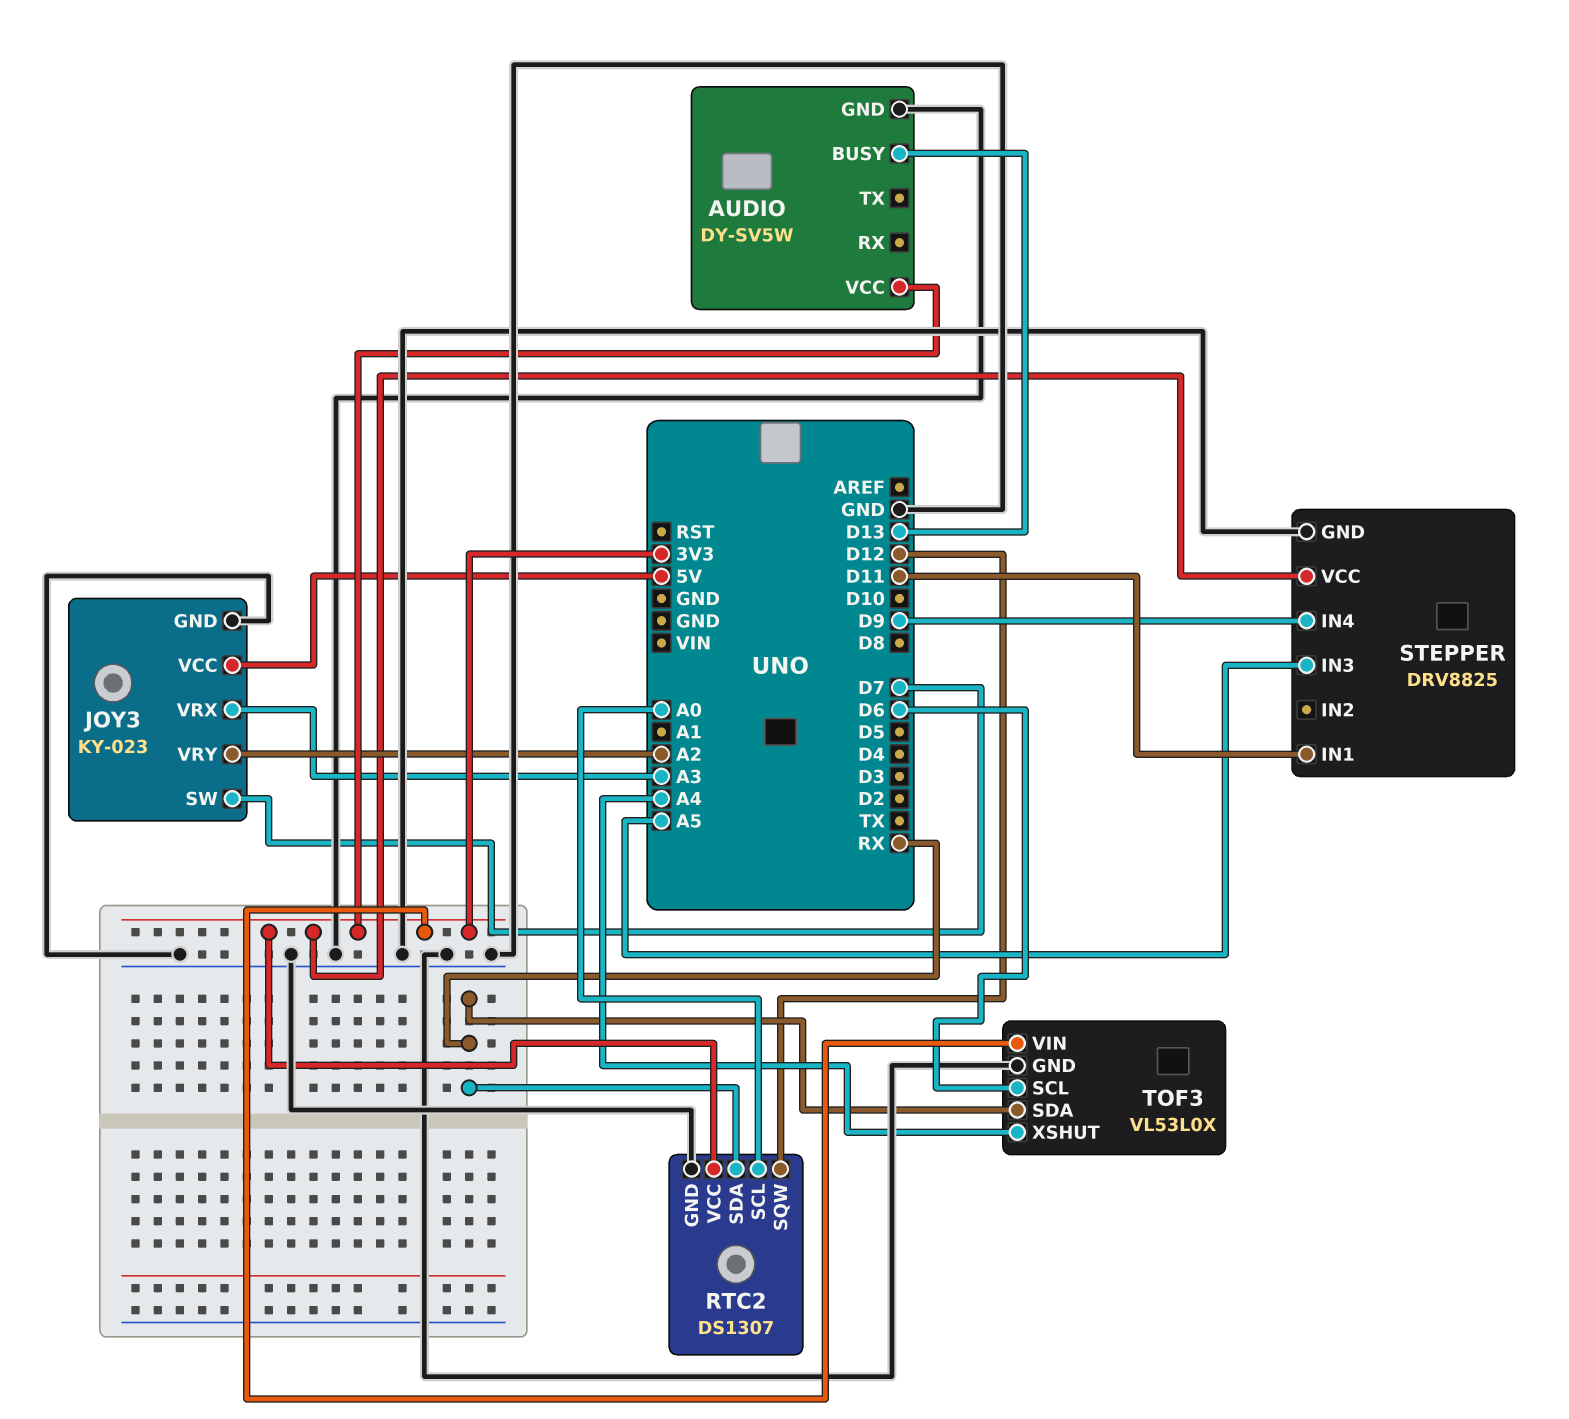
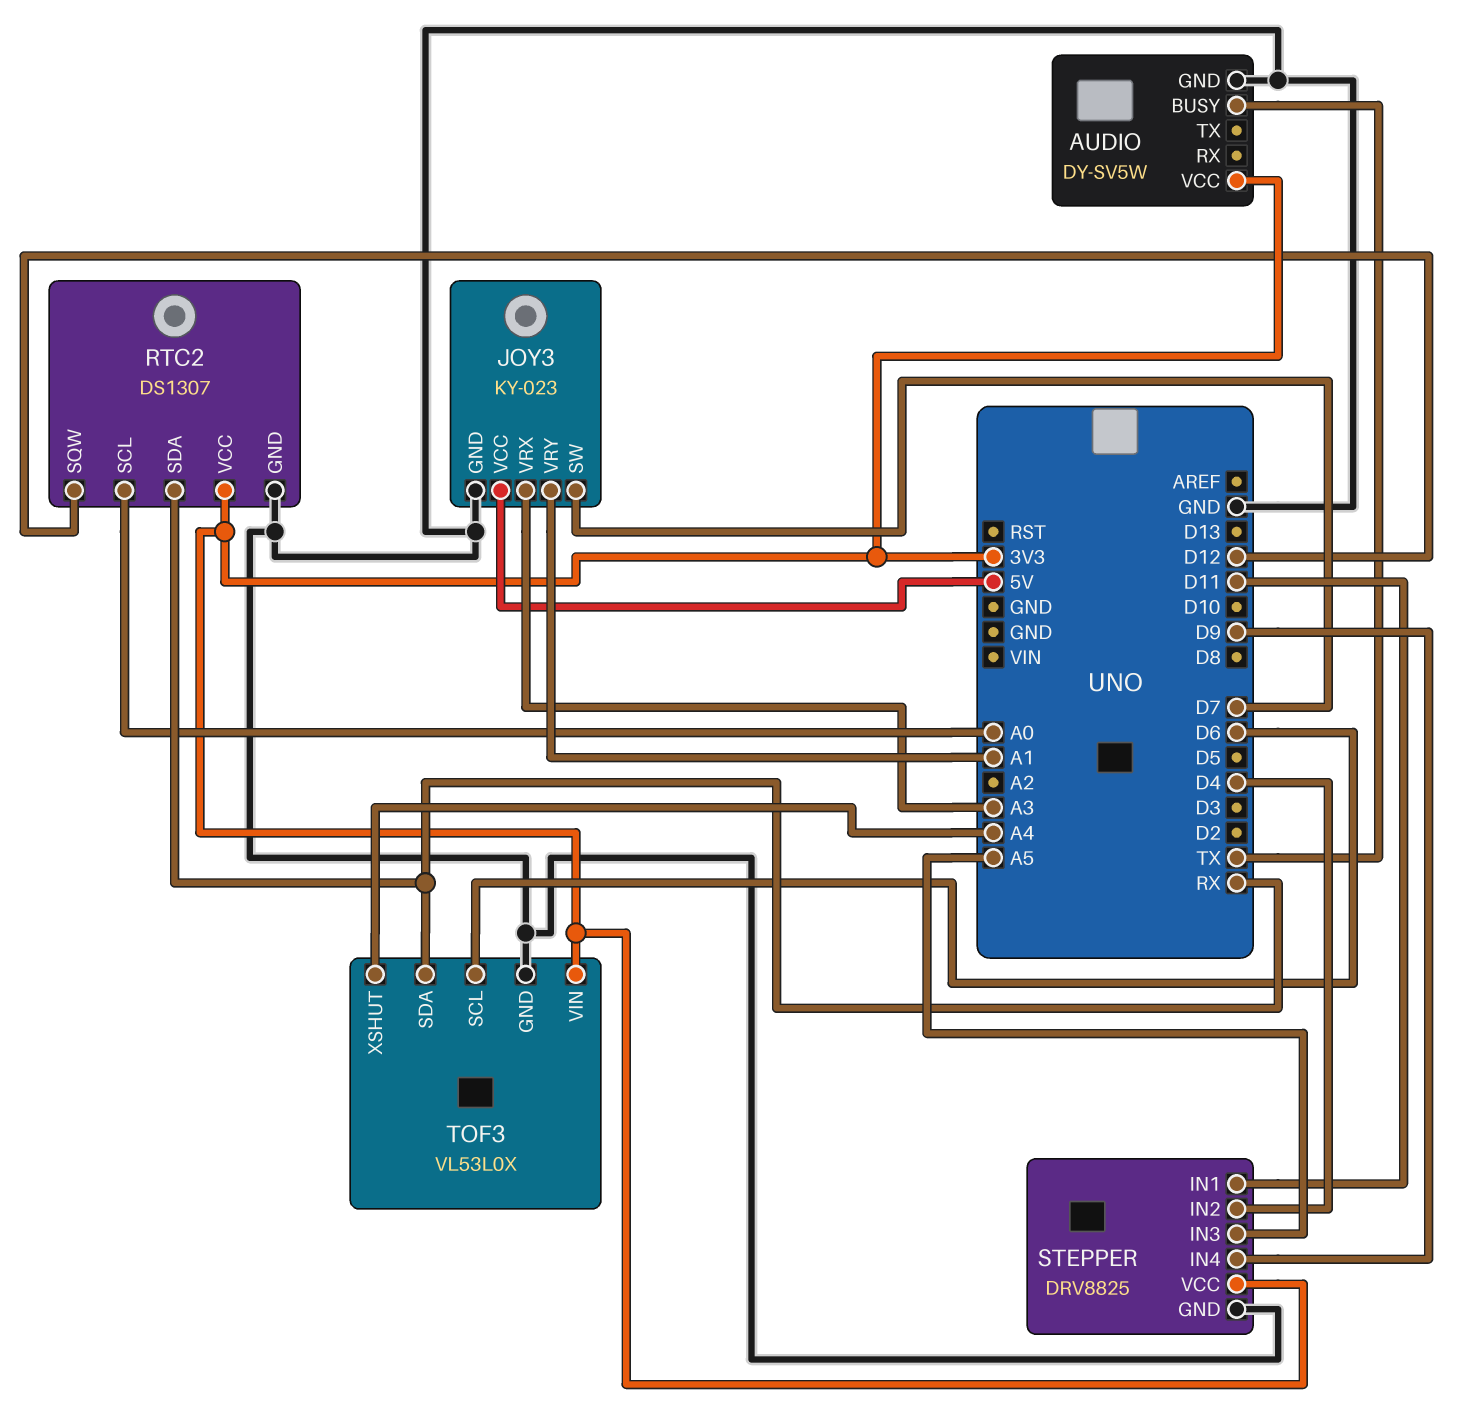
AUDIO pin BUSY: D13 -> TX
JOY3 pin VRY: A2 -> A1
STEPPER pin IN2: none -> D4

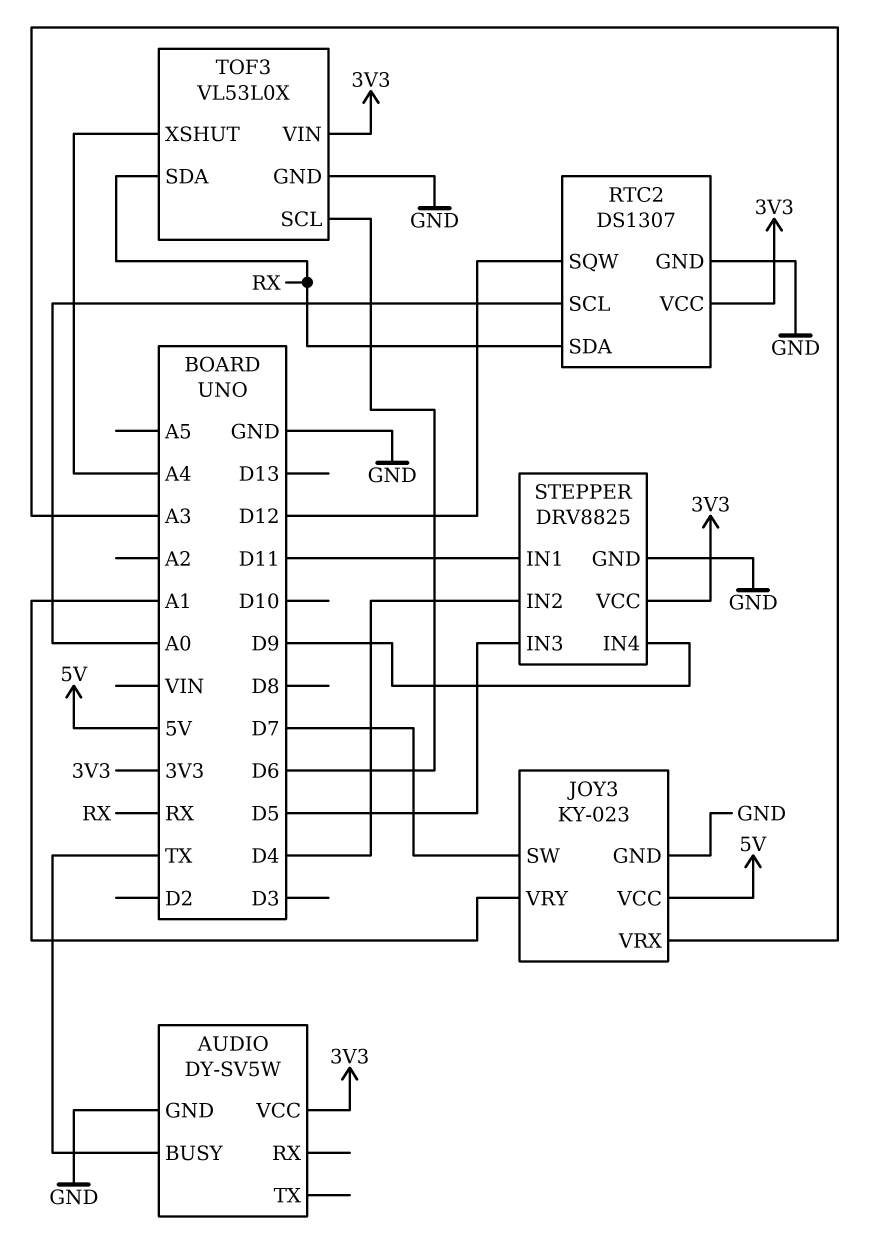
STEPPER pin IN3: A5 -> D5

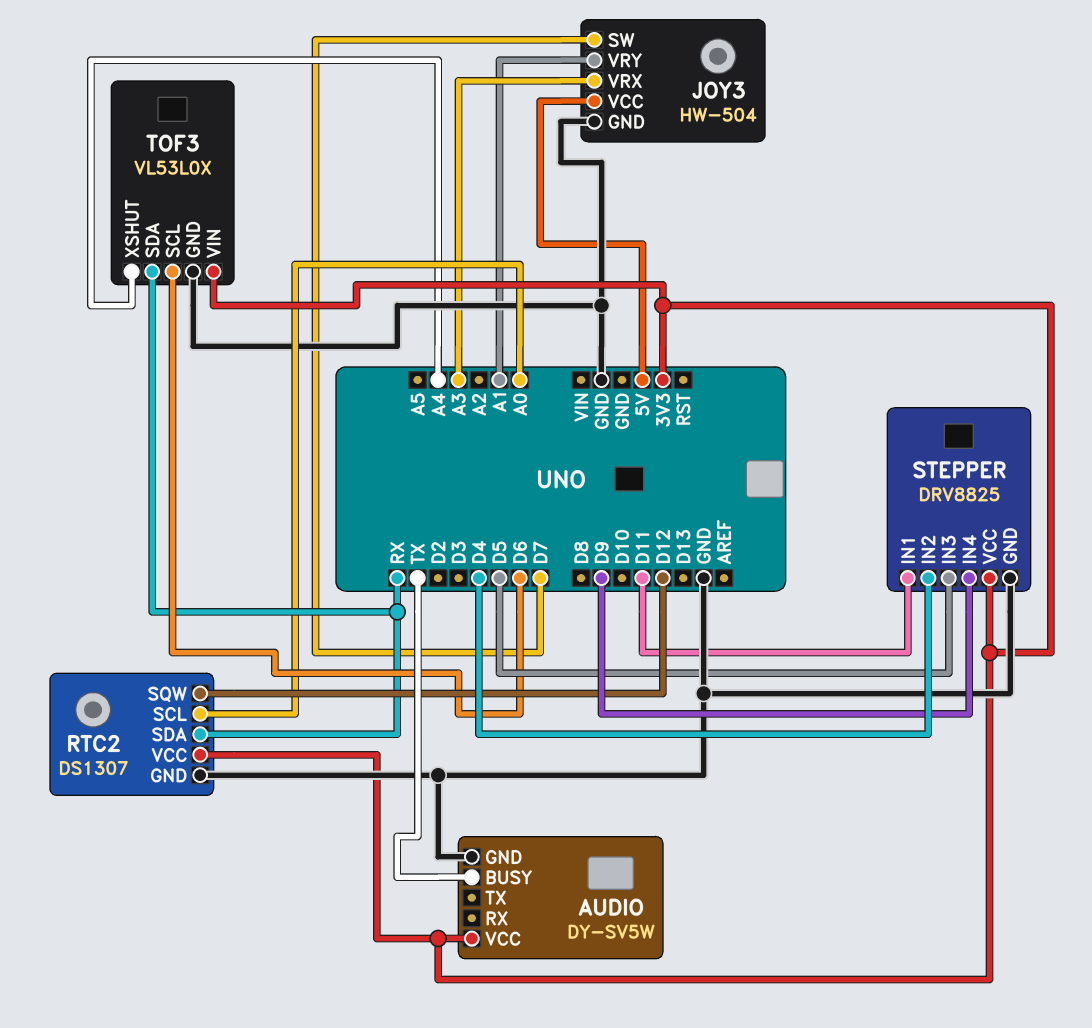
JOY3: KY-023 -> HW-504

